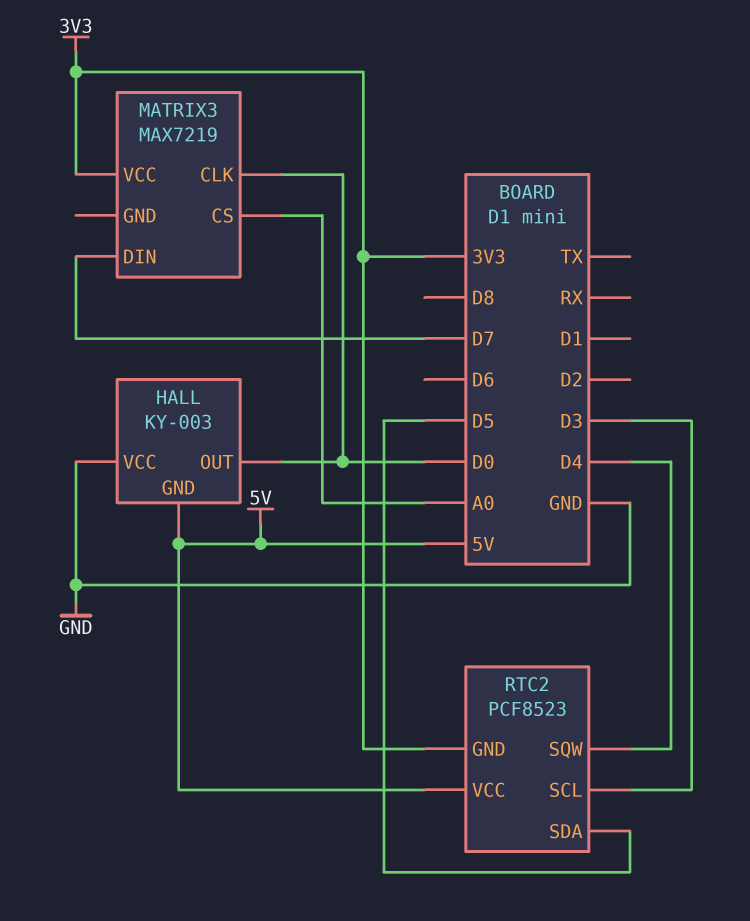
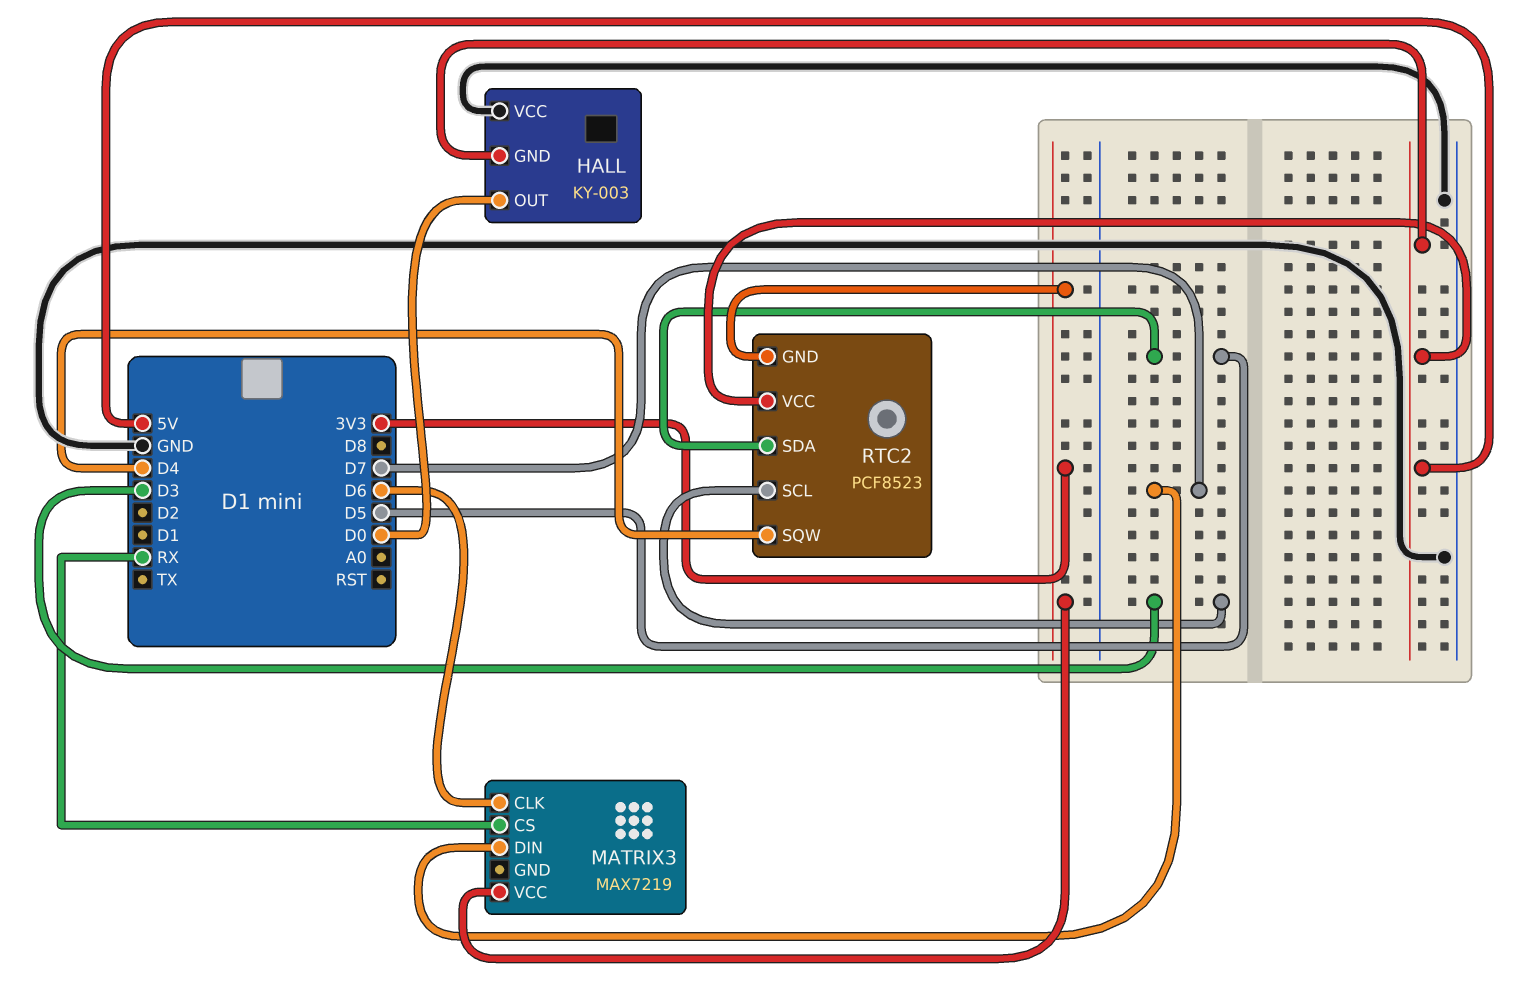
MATRIX3 pin CLK: D0 -> D6
MATRIX3 pin CS: A0 -> RX

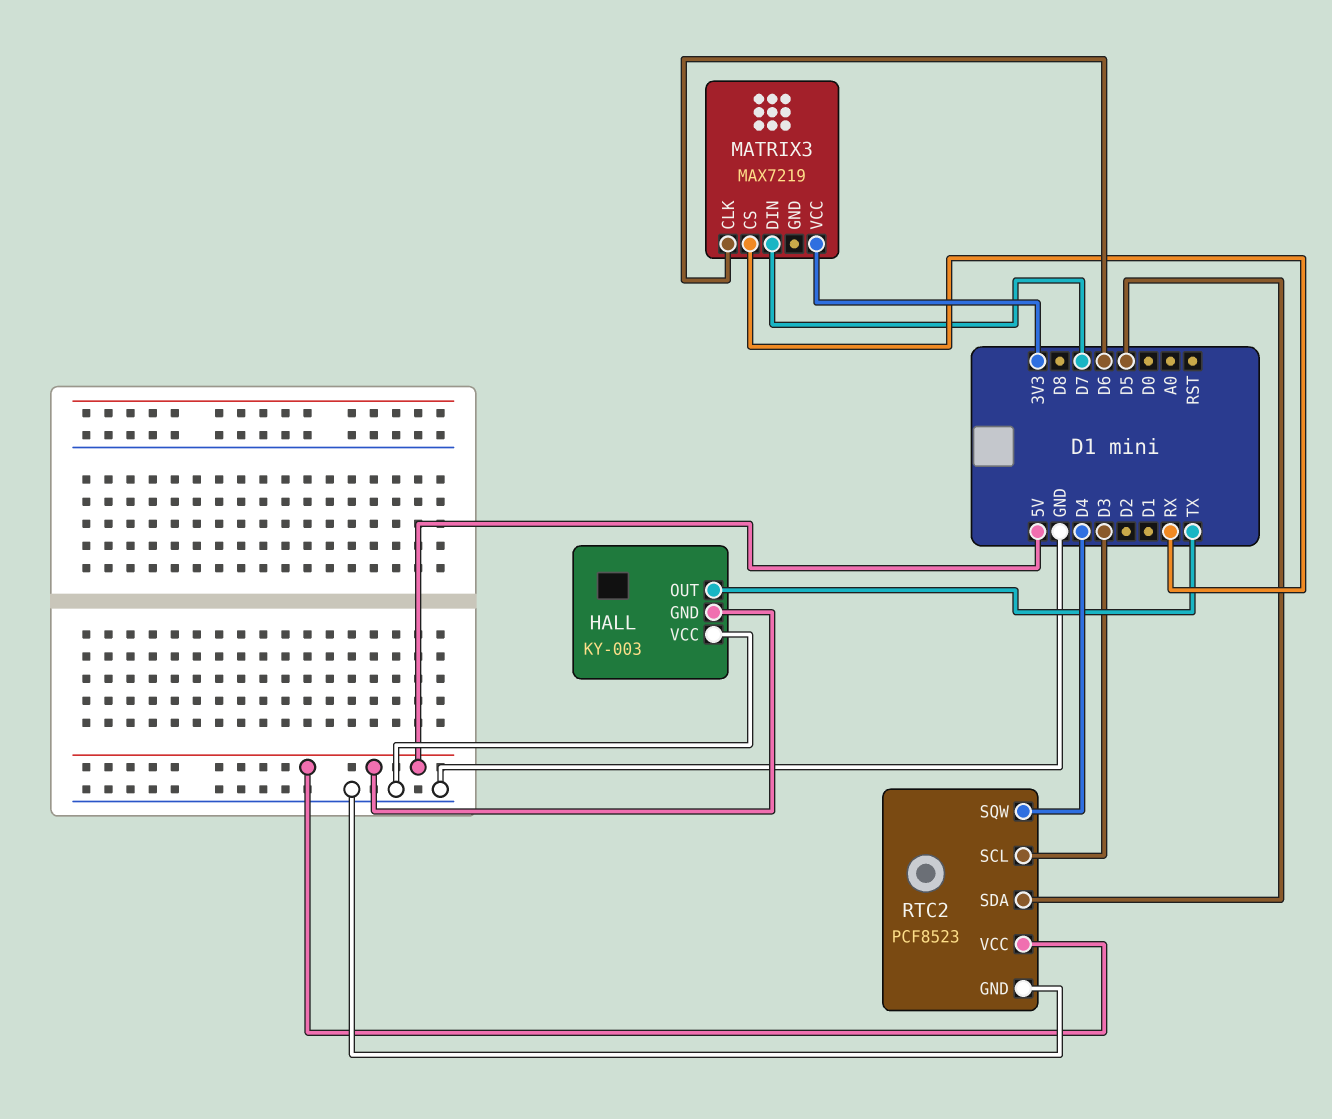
HALL pin OUT: D0 -> TX
RTC2 pin GND: 3V3 -> GND

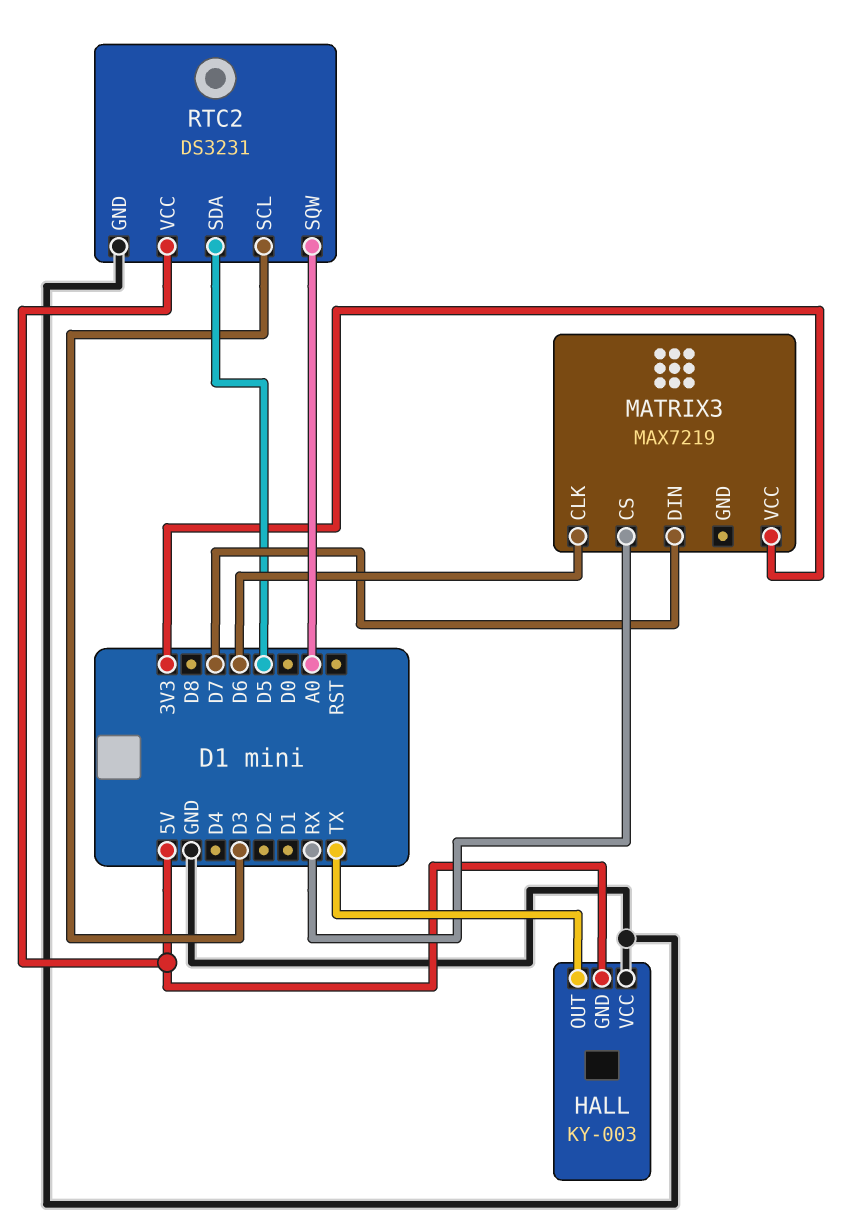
RTC2: PCF8523 -> DS3231
RTC2 pin SQW: D4 -> A0

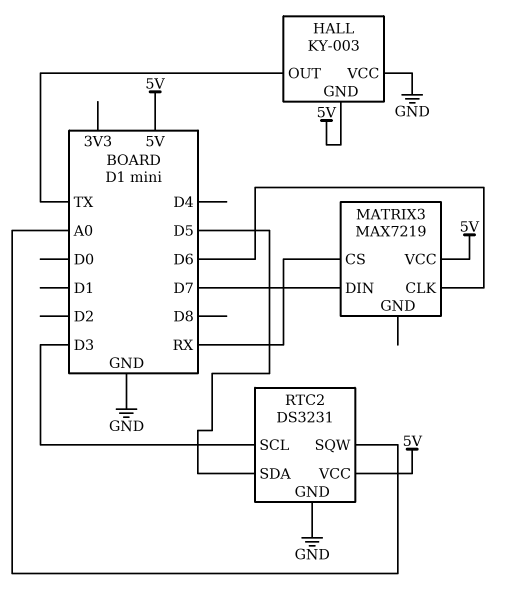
MATRIX3 pin VCC: 3V3 -> 5V

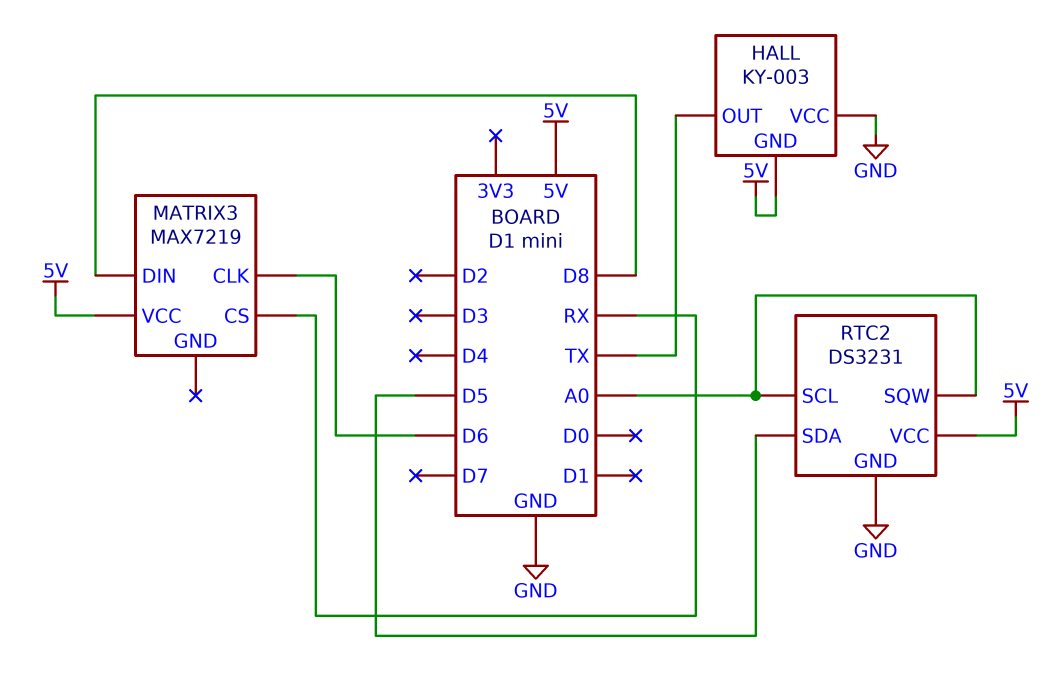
MATRIX3 pin DIN: D7 -> D8
RTC2 pin SCL: D3 -> A0

